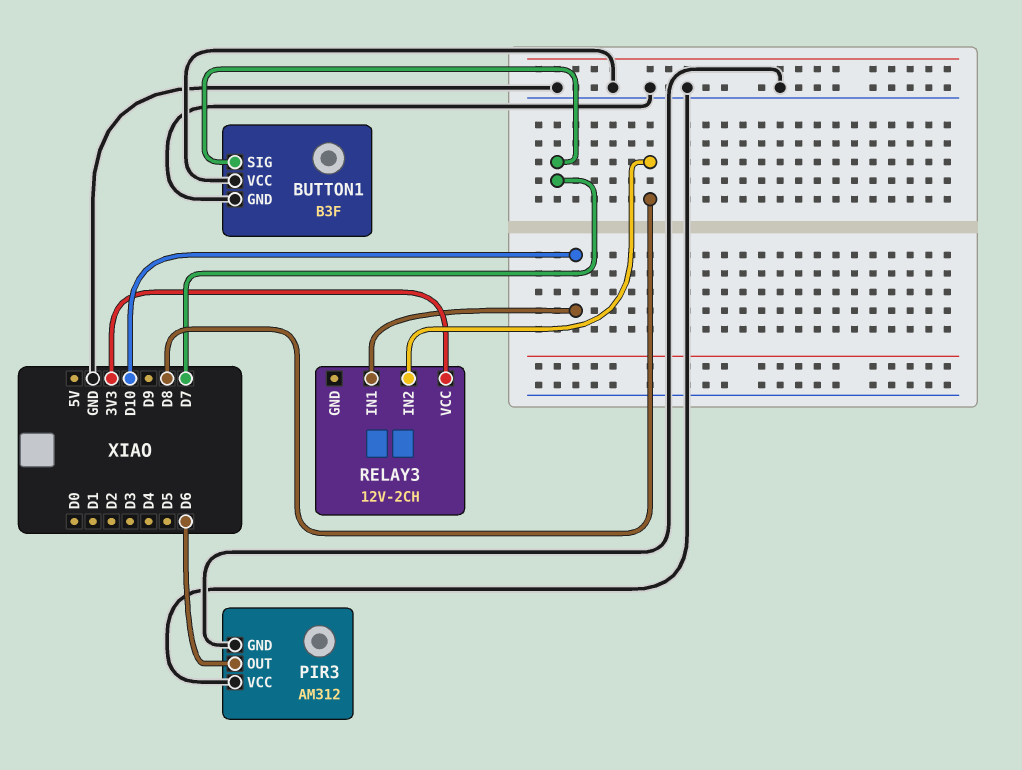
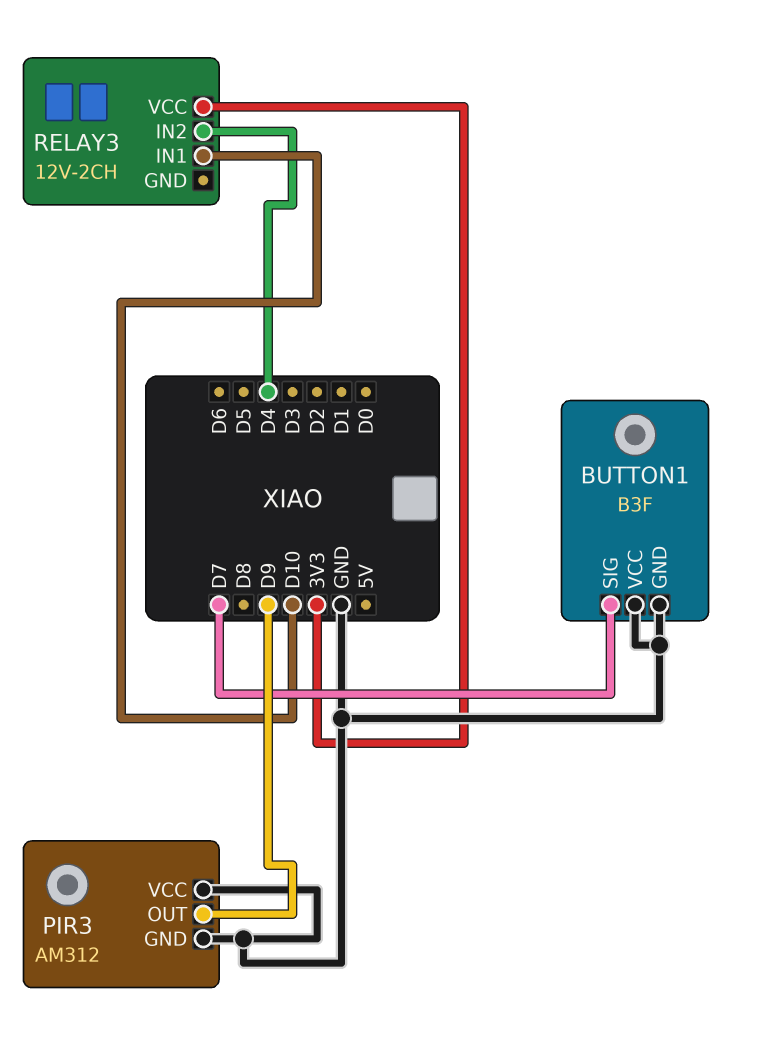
PIR3 pin OUT: D6 -> D9
RELAY3 pin IN2: D8 -> D4

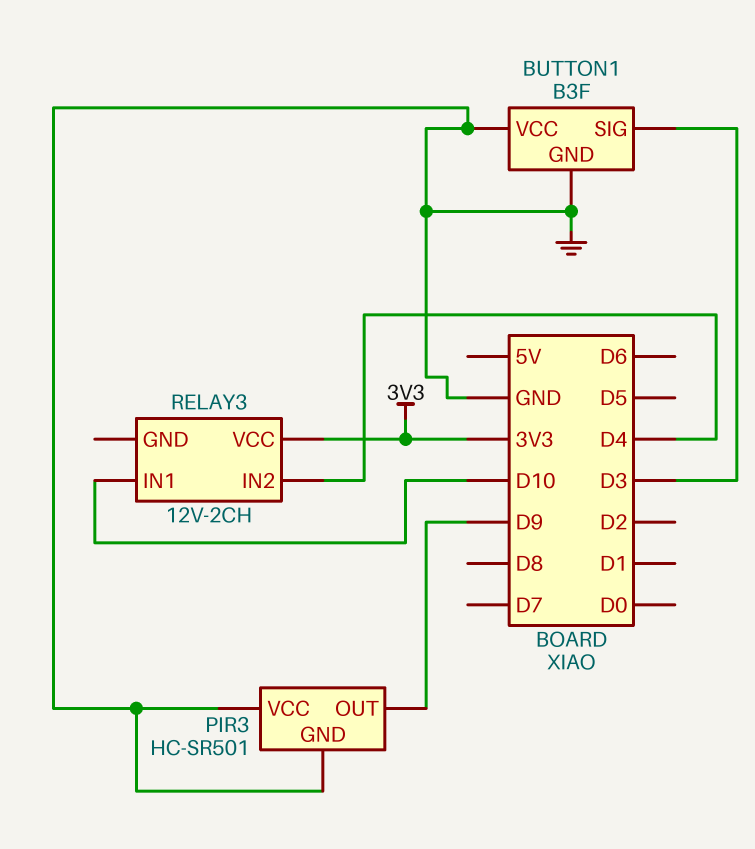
BUTTON1 pin SIG: D7 -> D3
PIR3: AM312 -> HC-SR501

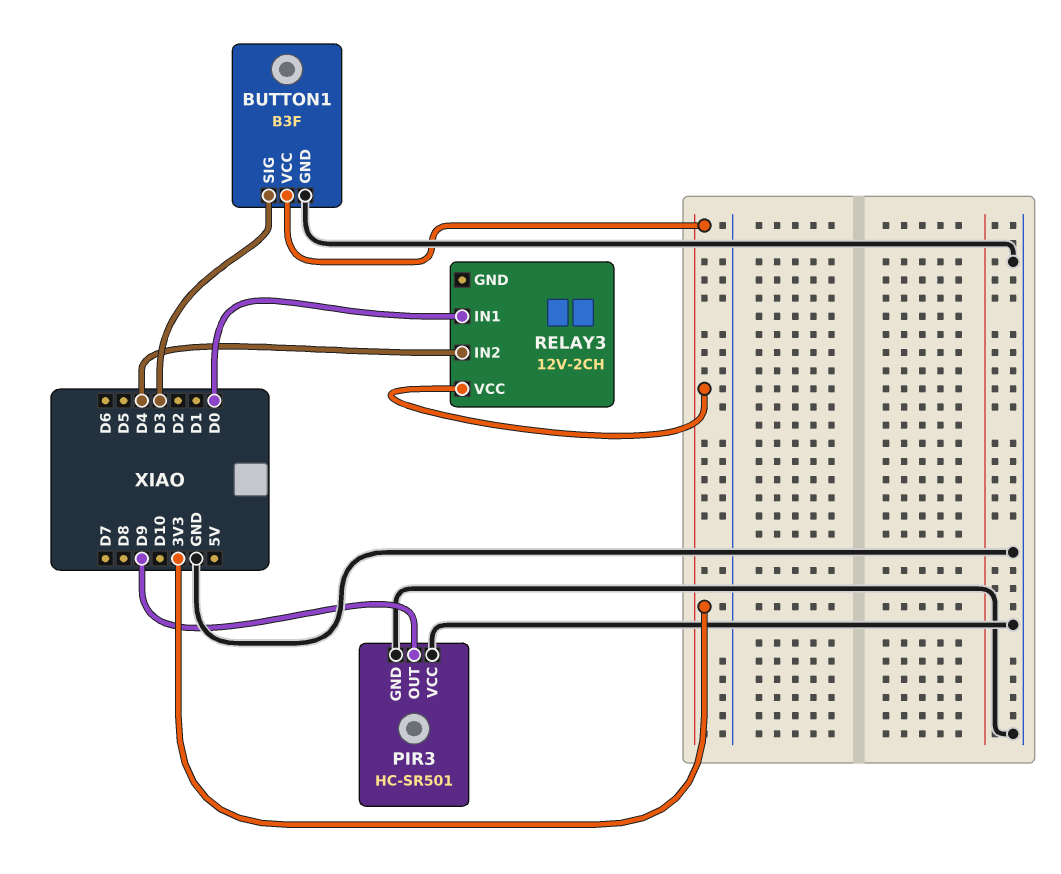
BUTTON1 pin VCC: GND -> 3V3
RELAY3 pin IN1: D10 -> D0

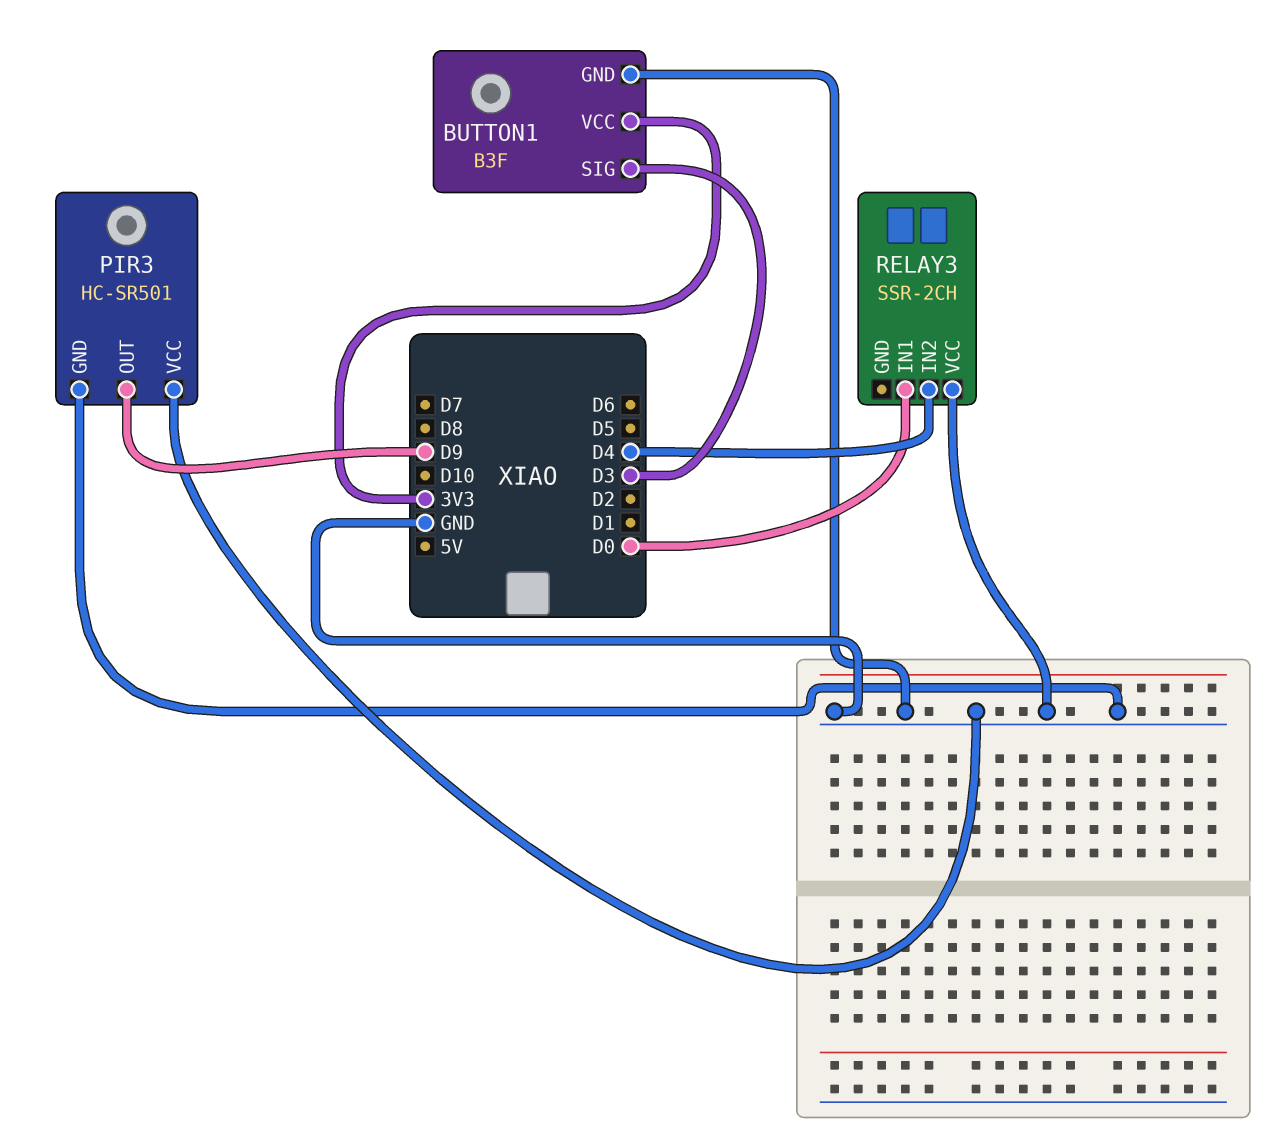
RELAY3: 12V-2CH -> SSR-2CH
RELAY3 pin VCC: 3V3 -> GND

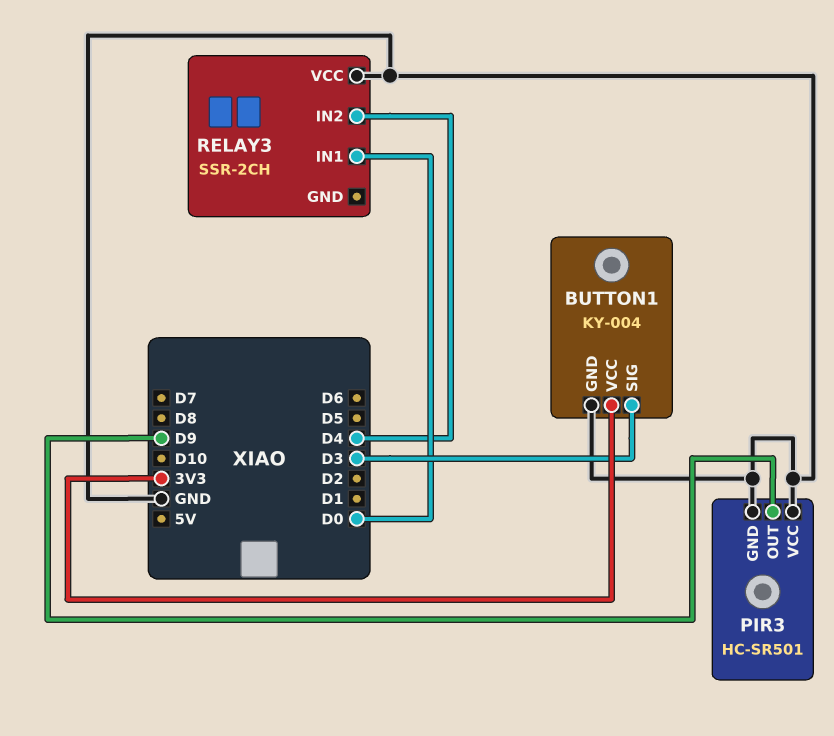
BUTTON1: B3F -> KY-004

